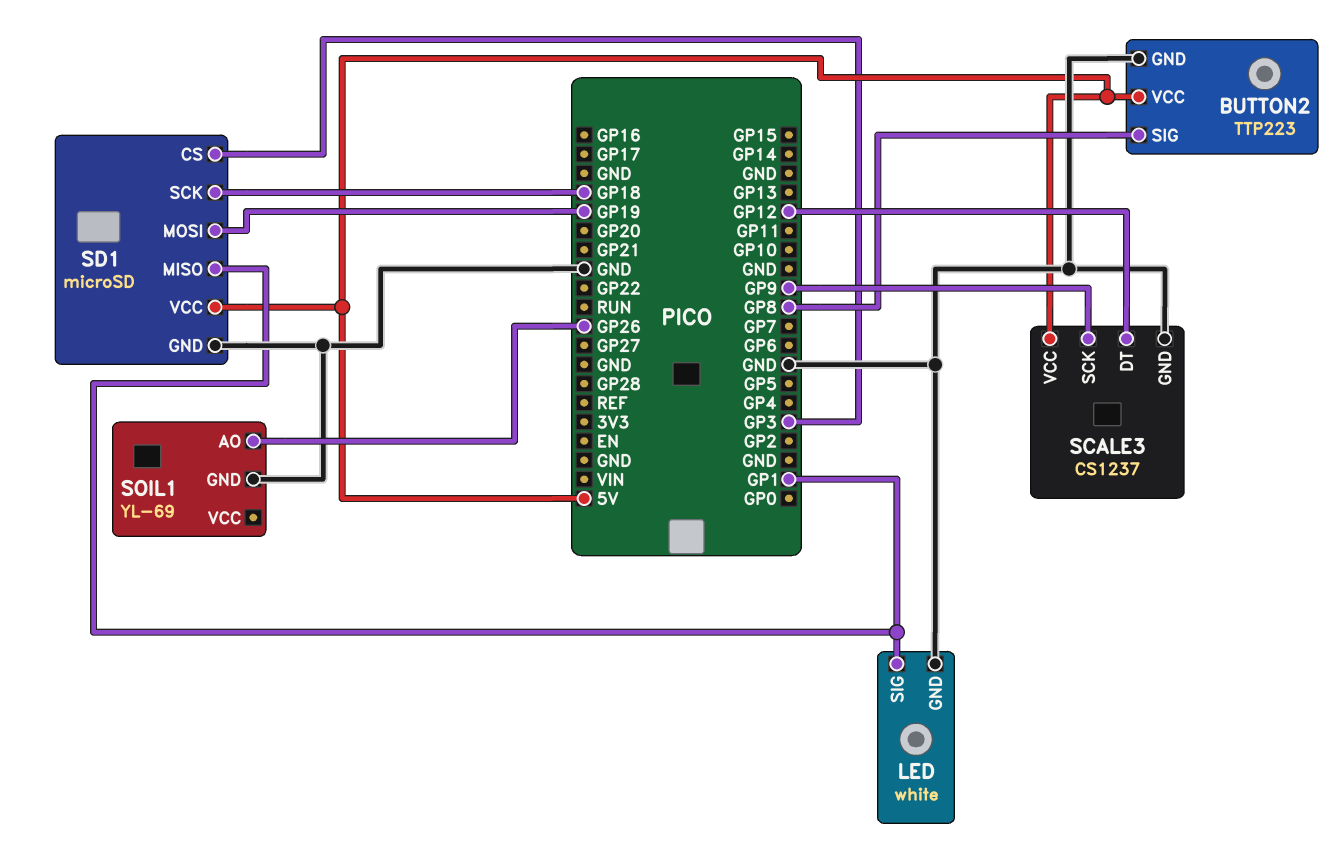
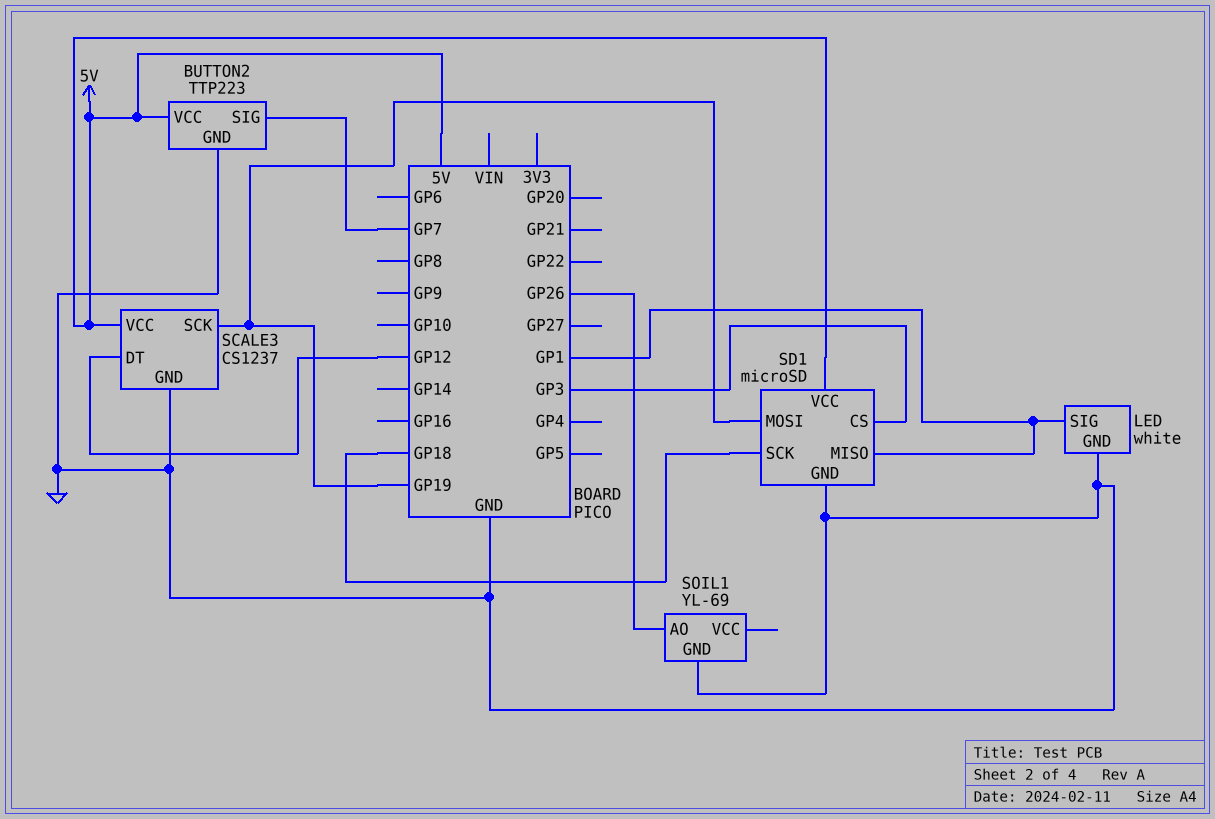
BUTTON2 pin SIG: GP8 -> GP7
SCALE3 pin SCK: GP9 -> GP19

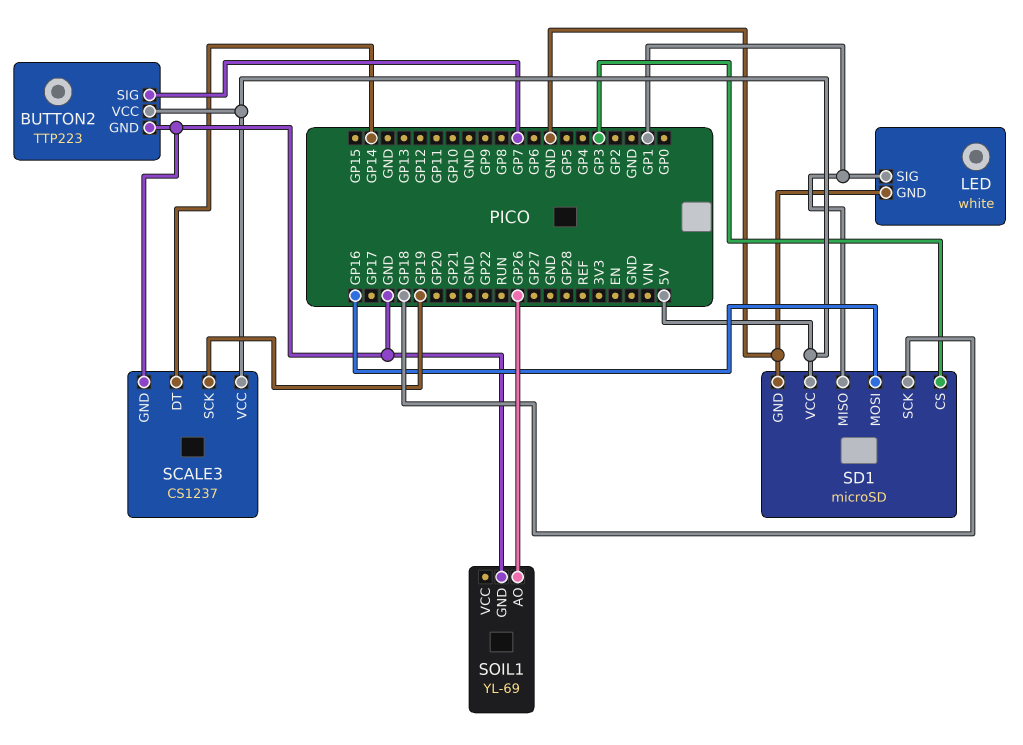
SCALE3 pin DT: GP12 -> GP14
SD1 pin MOSI: GP19 -> GP16

